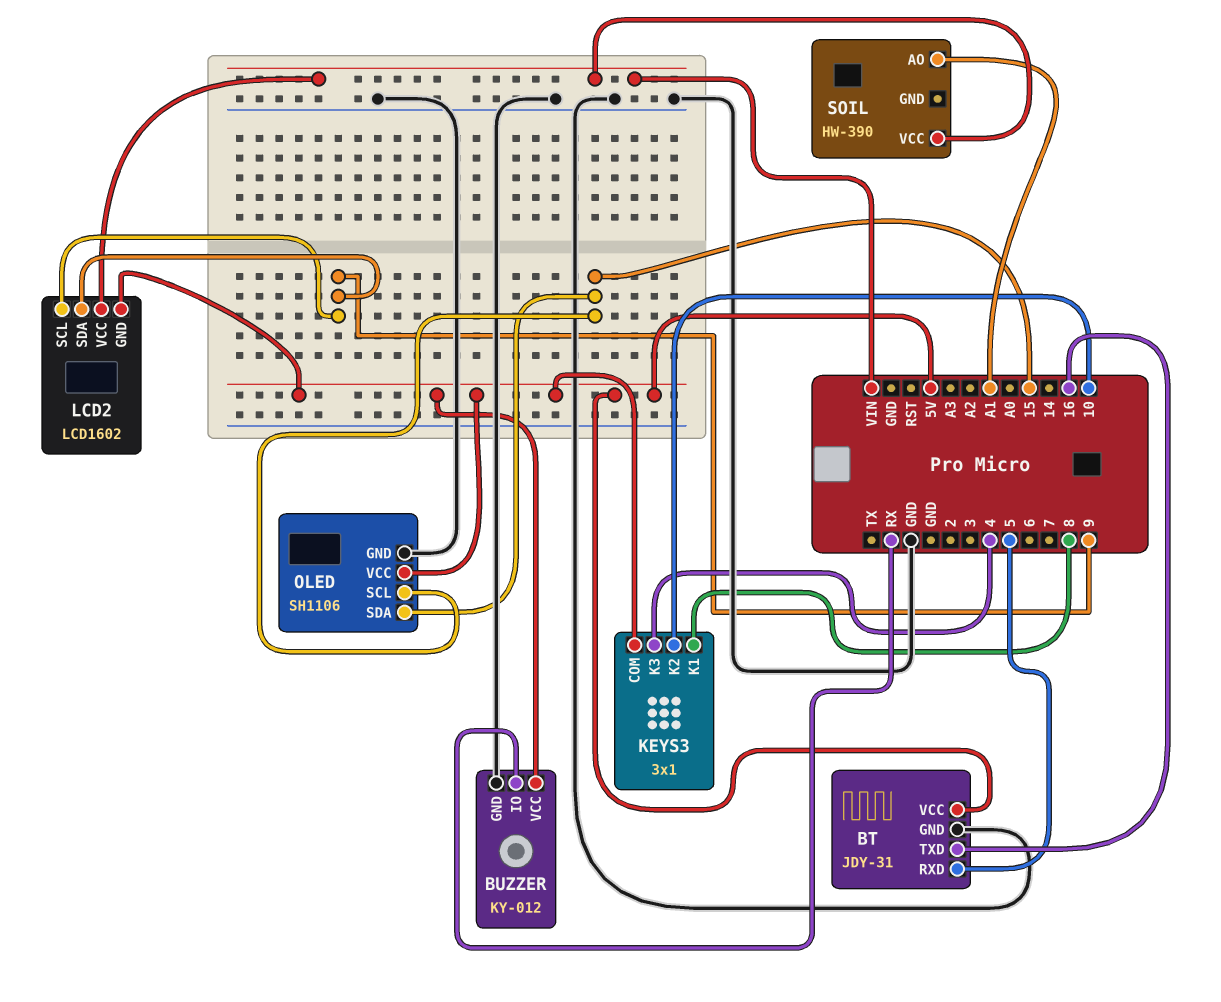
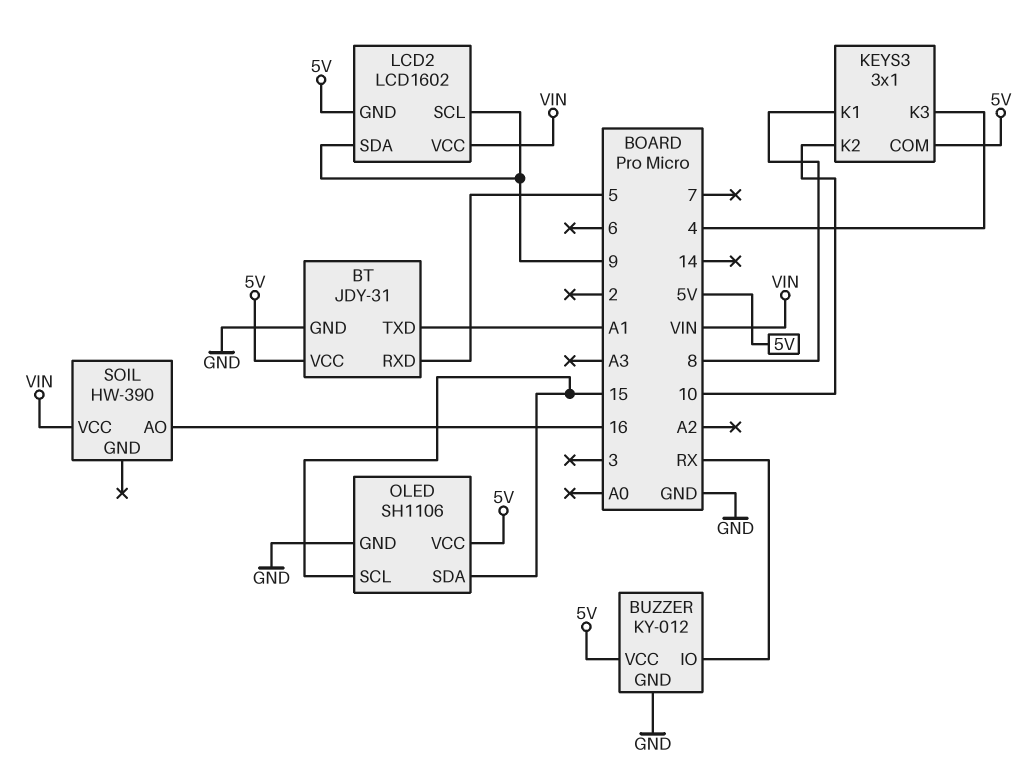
BT pin TXD: 16 -> A1
SOIL pin AO: A1 -> 16

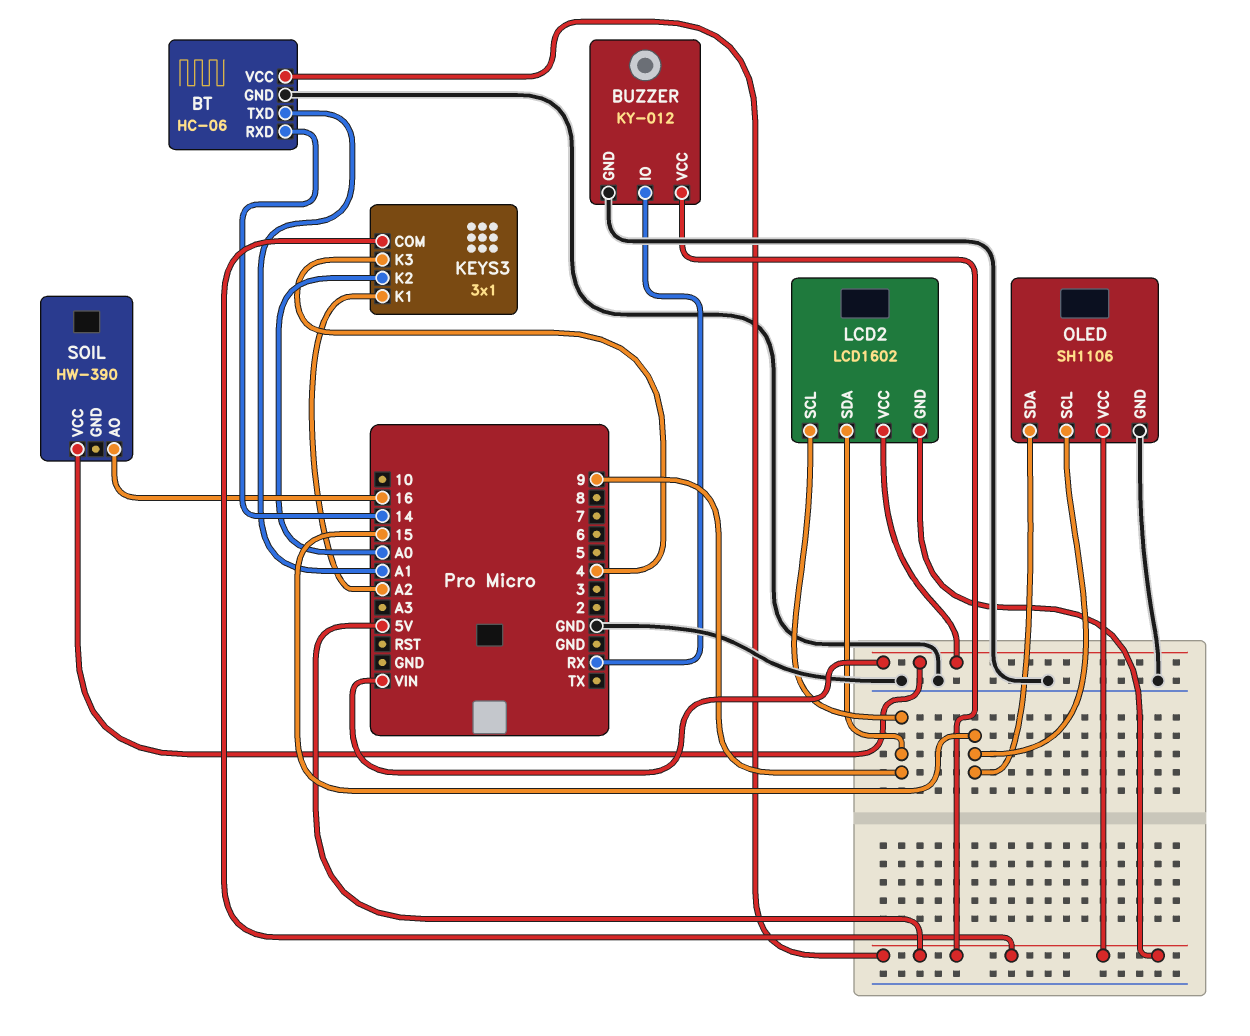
BT: JDY-31 -> HC-06
BT pin RXD: 5 -> 14
KEYS3 pin K1: 8 -> A2
KEYS3 pin K2: 10 -> A0

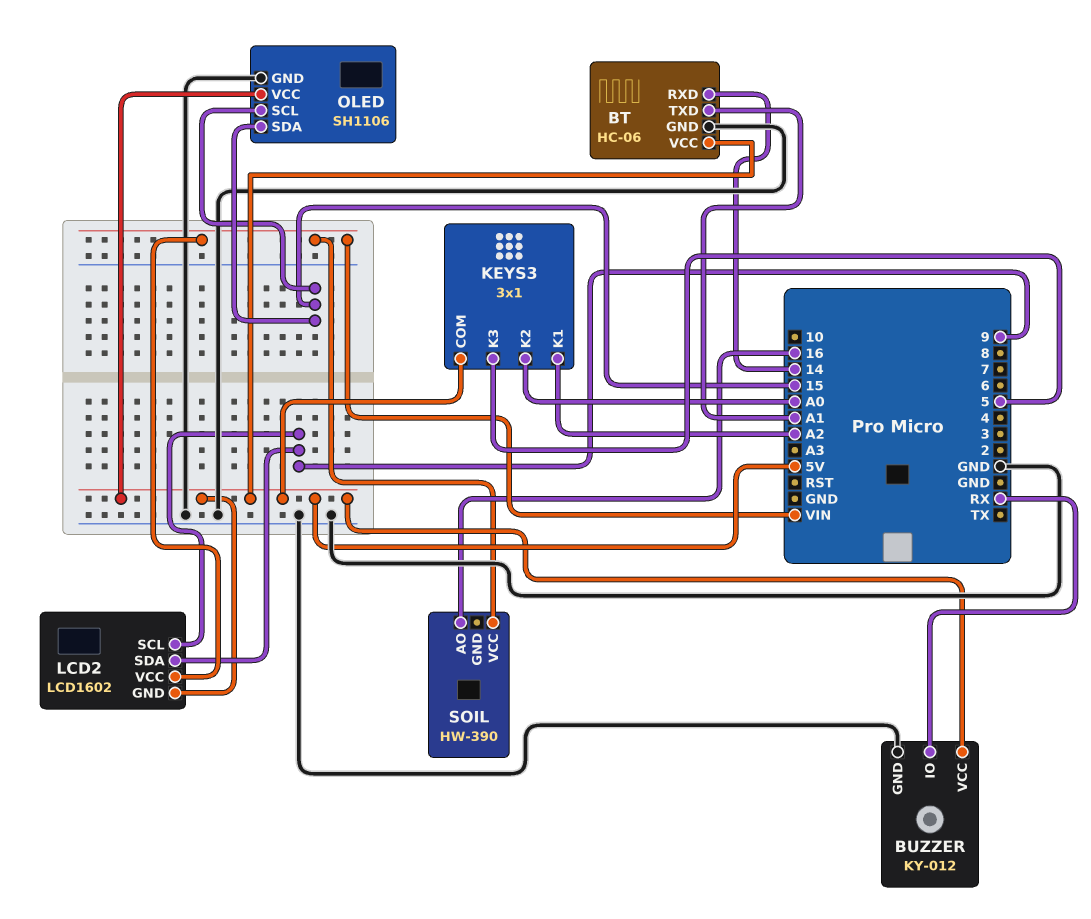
KEYS3 pin K3: 4 -> 5

